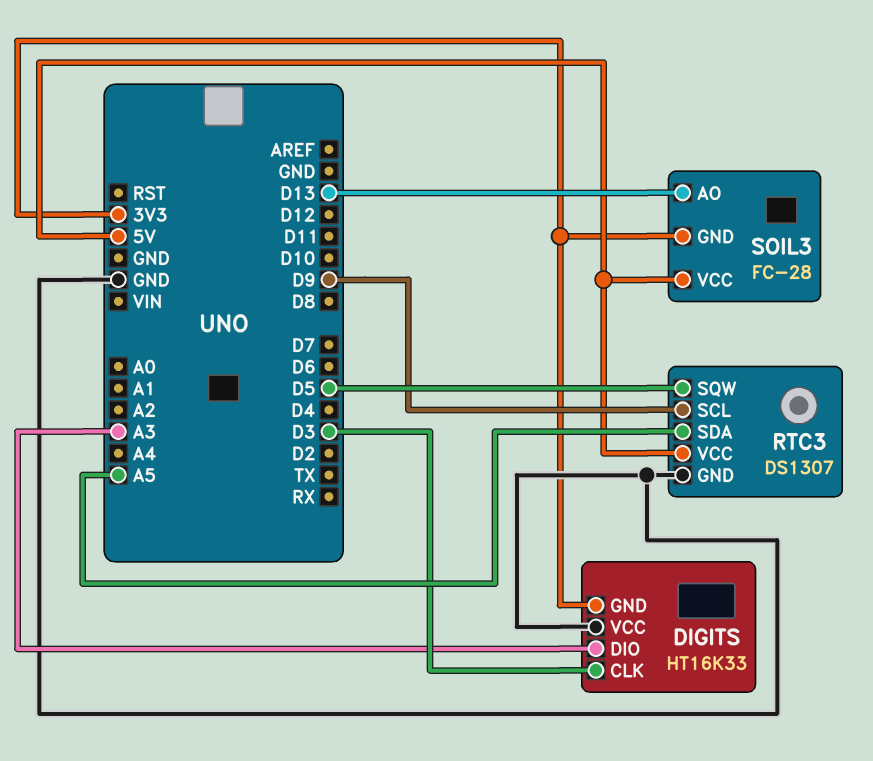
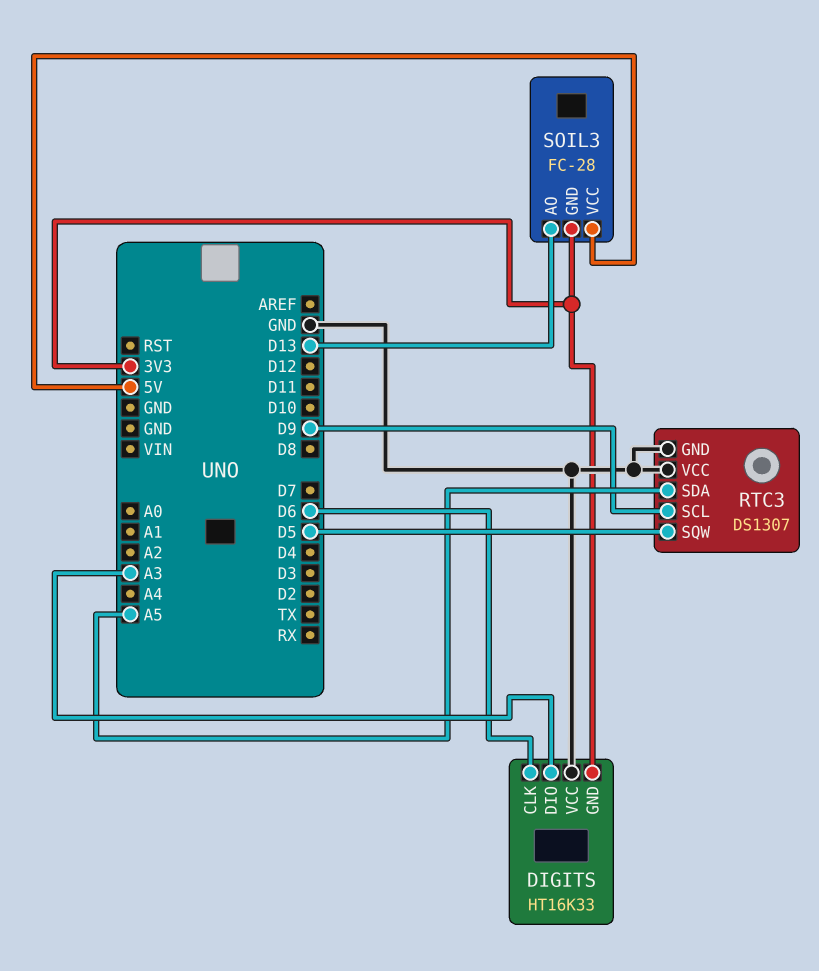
DIGITS pin CLK: D3 -> D6
RTC3 pin VCC: 5V -> GND

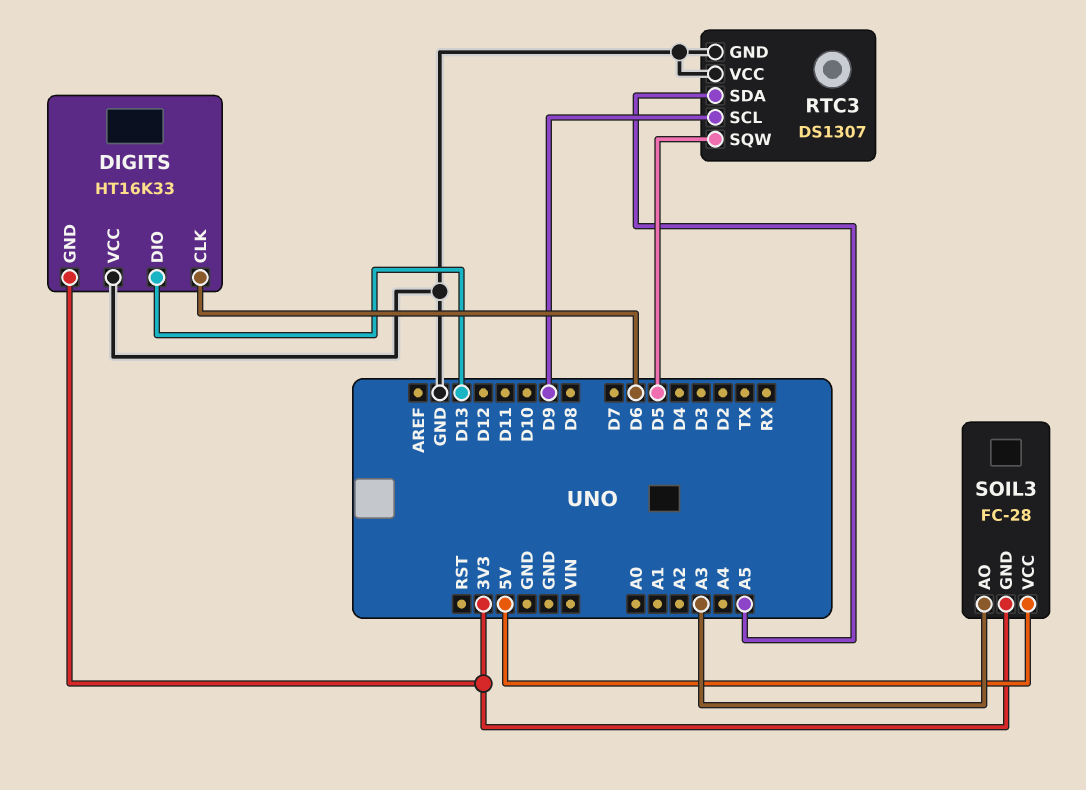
DIGITS pin DIO: A3 -> D13
SOIL3 pin AO: D13 -> A3

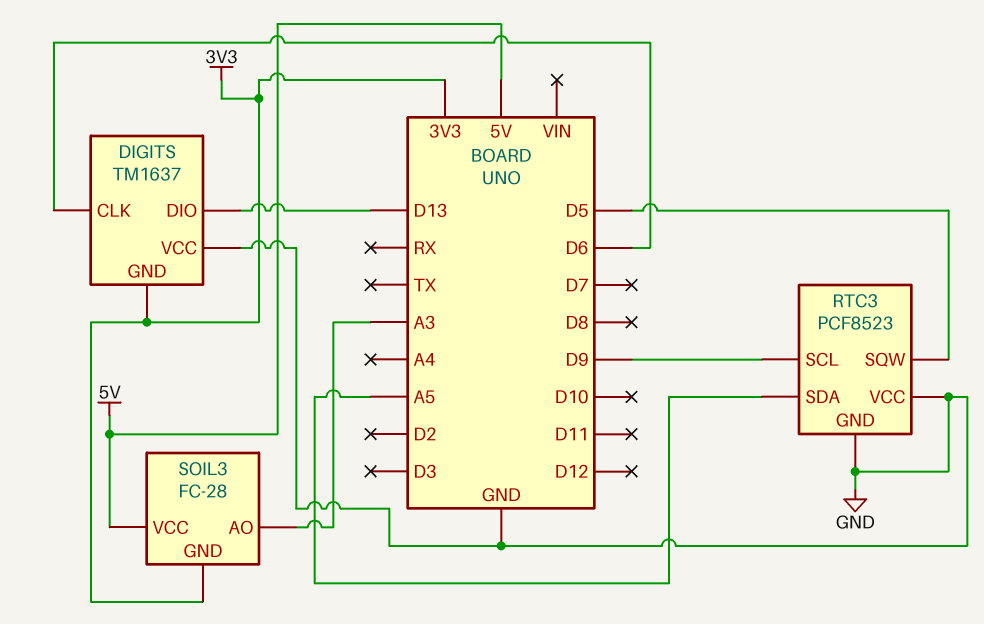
DIGITS: HT16K33 -> TM1637
RTC3: DS1307 -> PCF8523

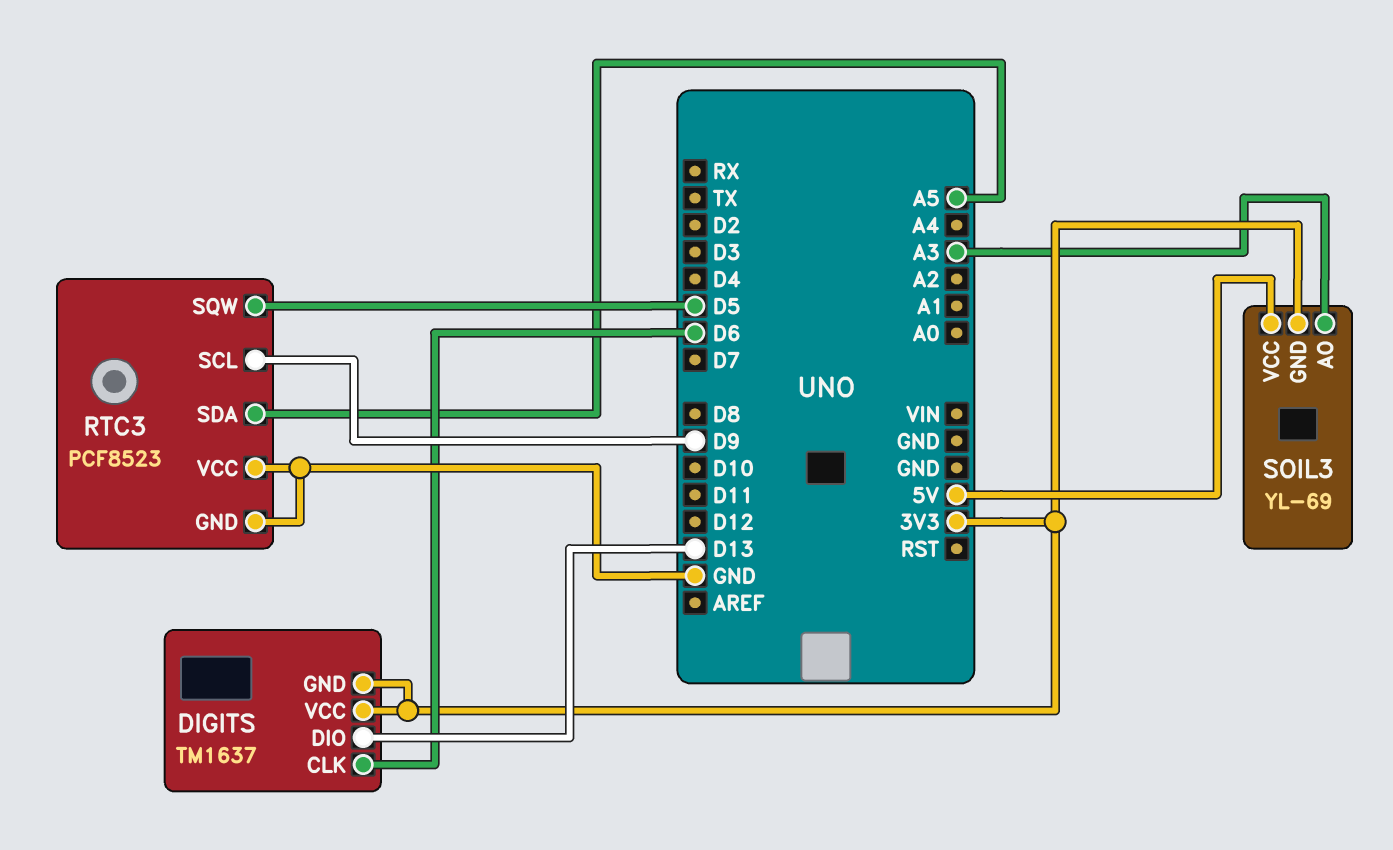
DIGITS pin VCC: GND -> 3V3
SOIL3: FC-28 -> YL-69

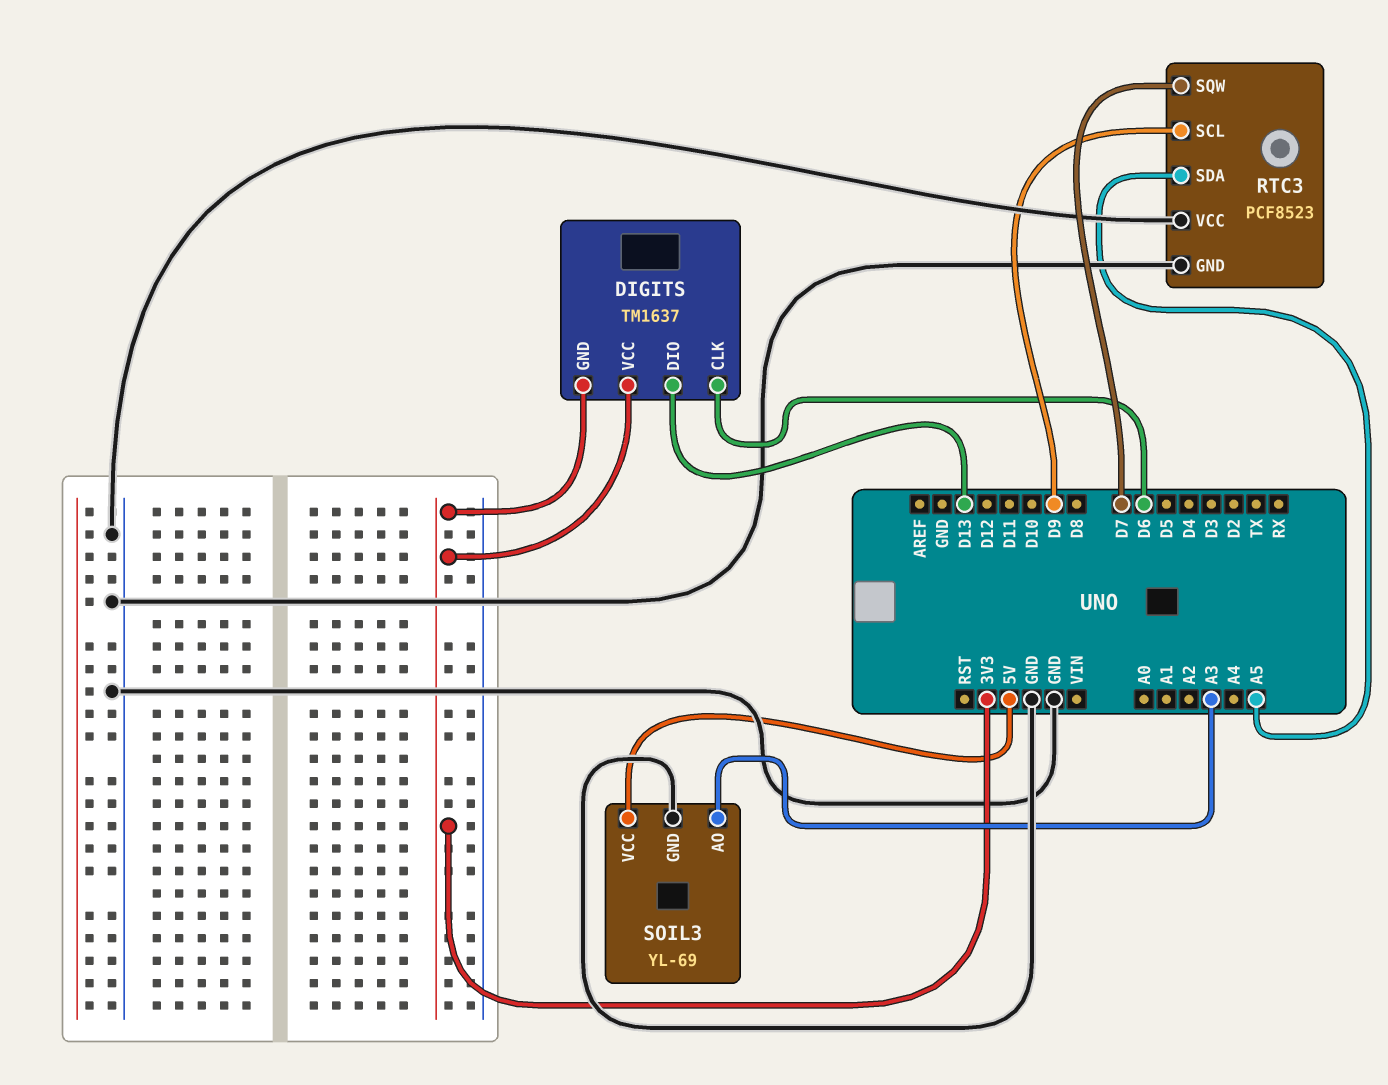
RTC3 pin SQW: D5 -> D7
SOIL3 pin GND: 3V3 -> GND

